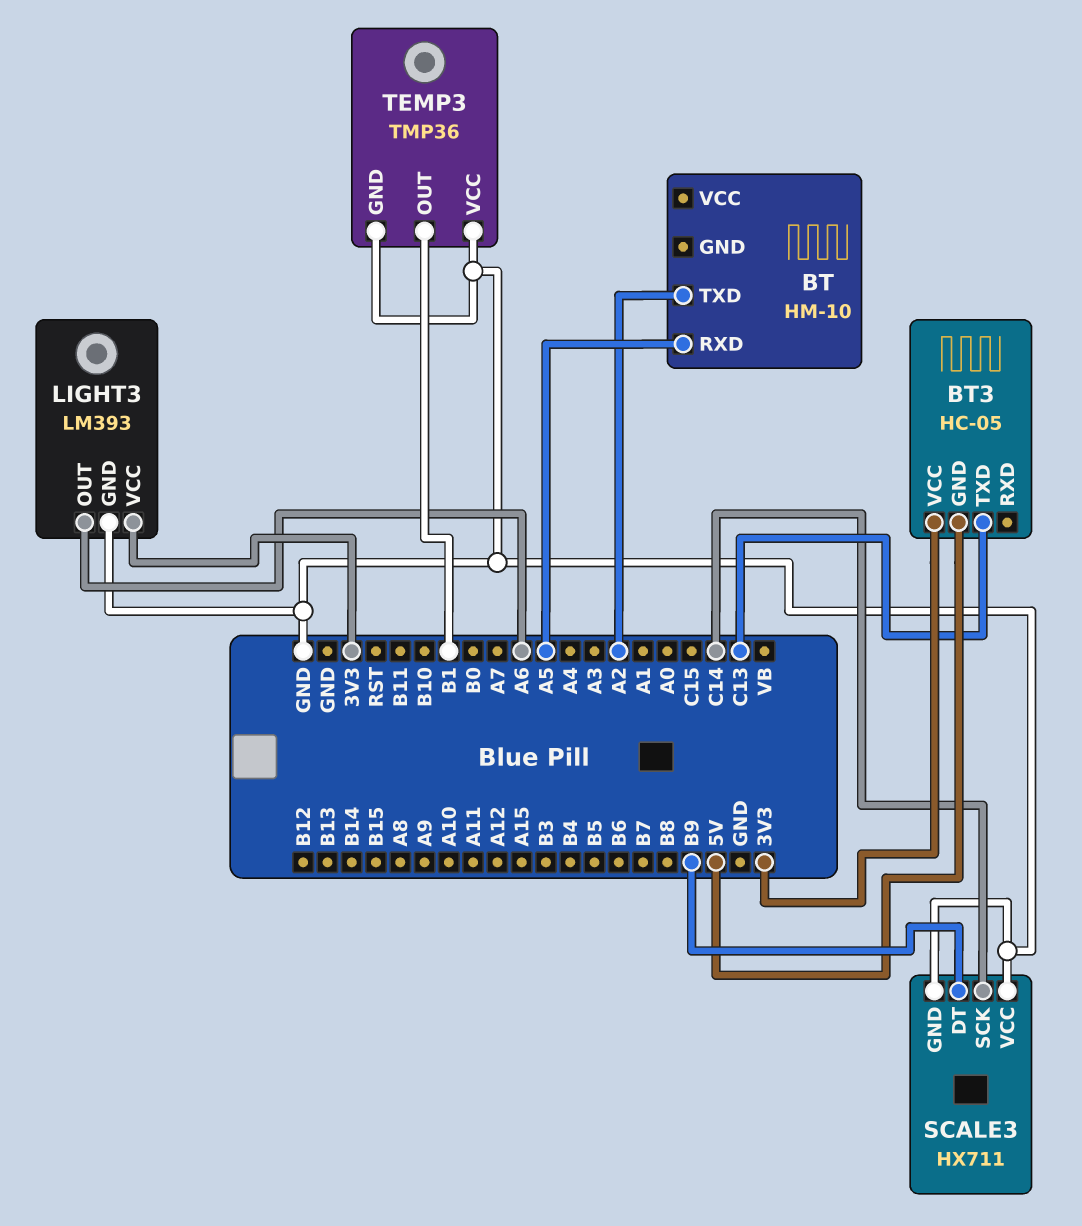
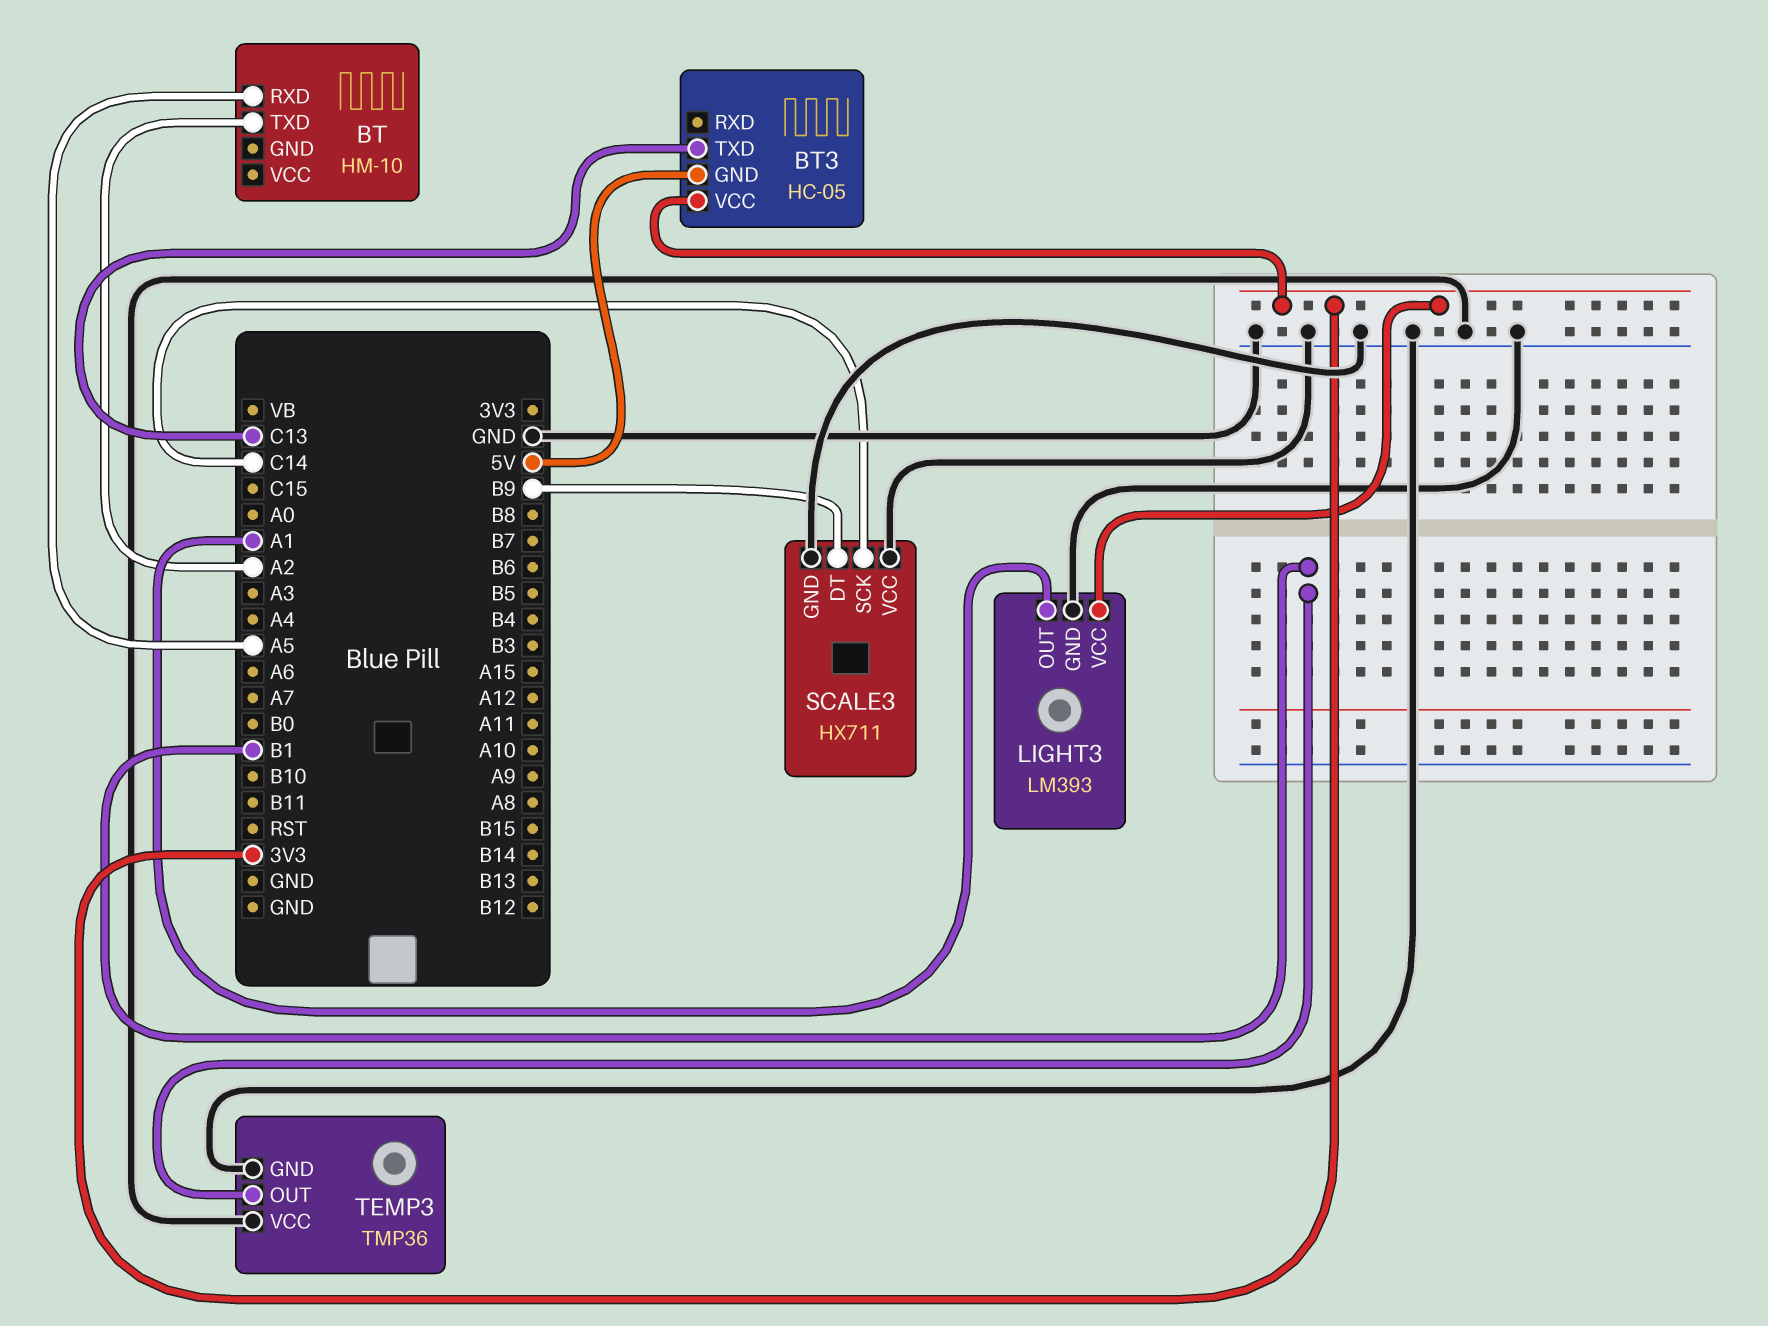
LIGHT3 pin OUT: A6 -> A1

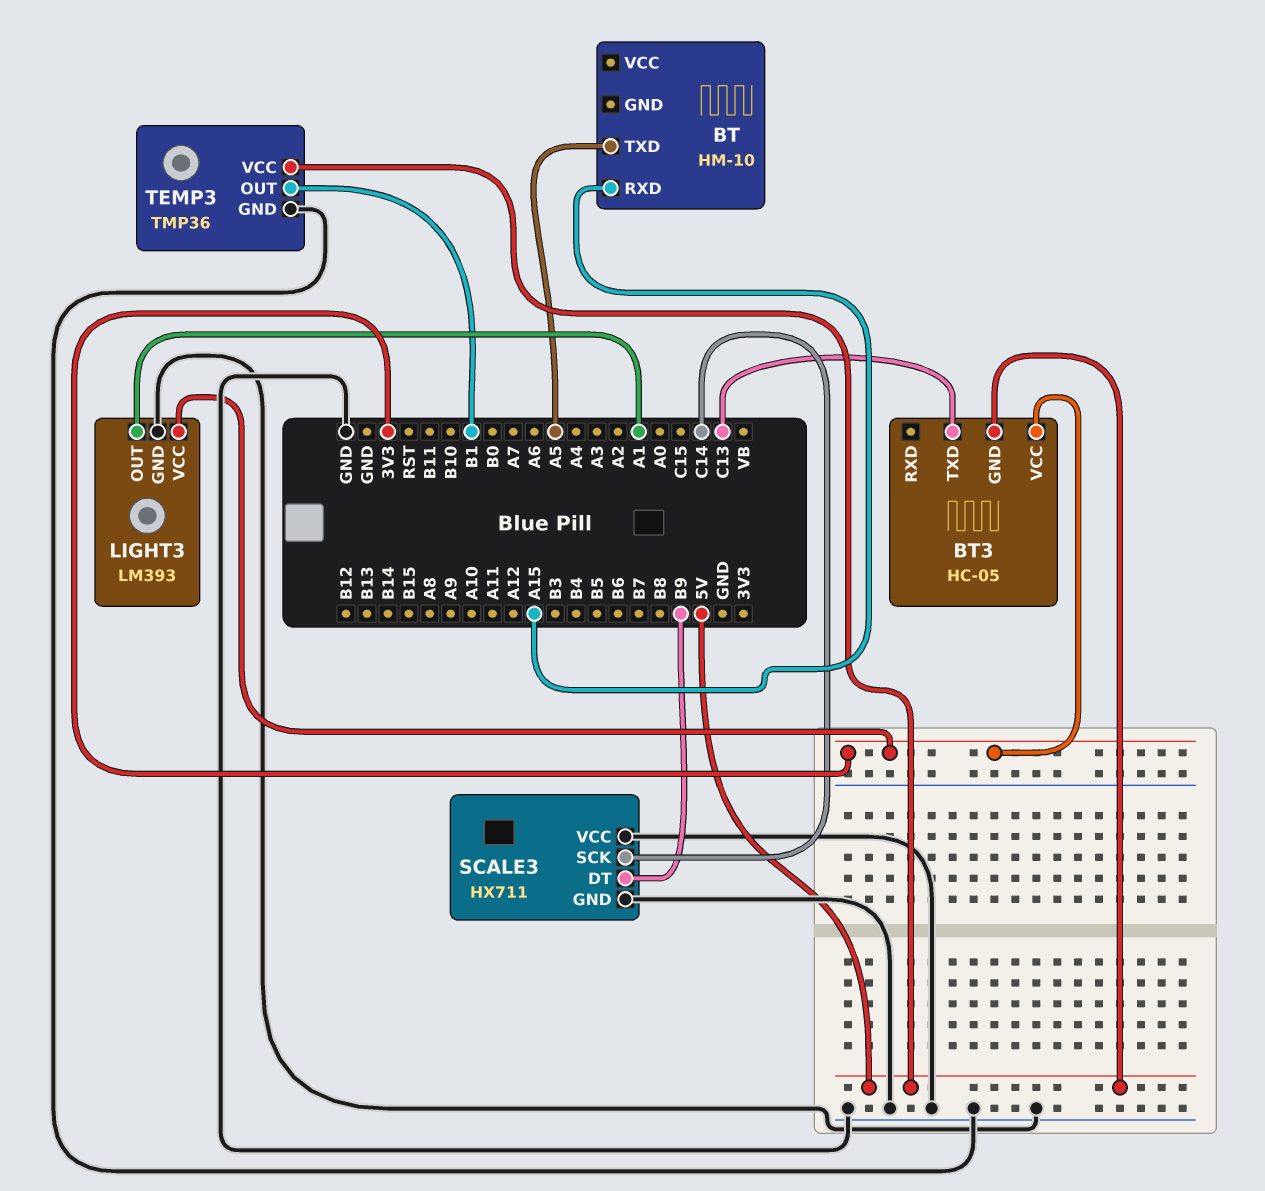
BT pin RXD: A5 -> A15
BT pin TXD: A2 -> A5
TEMP3 pin VCC: GND -> 5V

